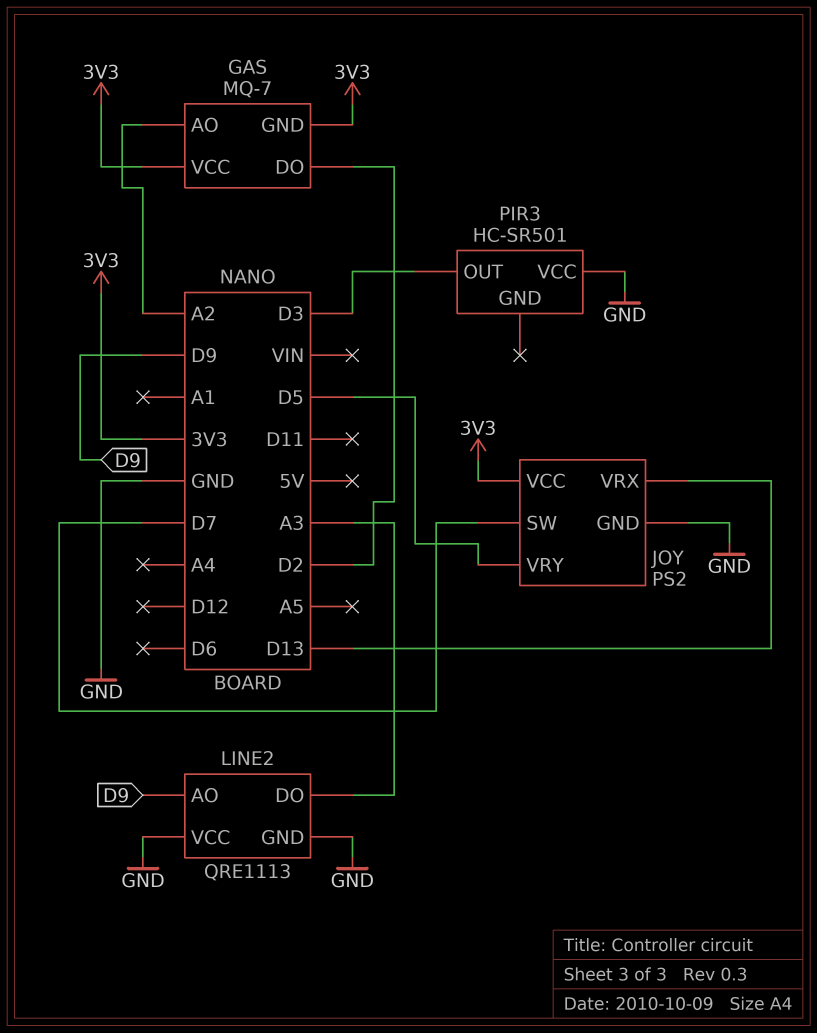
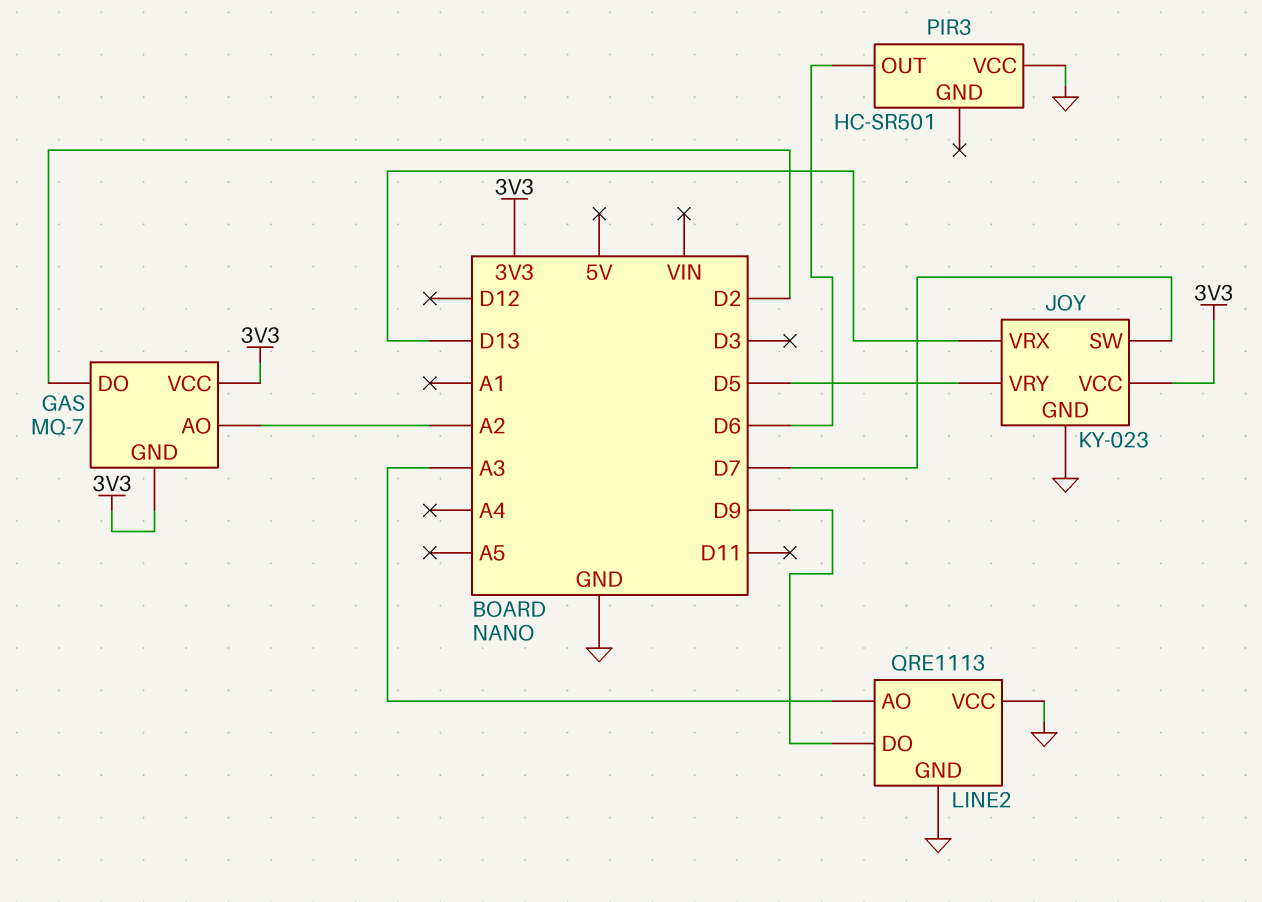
JOY: PS2 -> KY-023
LINE2 pin AO: D9 -> A3
LINE2 pin DO: A3 -> D9
PIR3 pin OUT: D3 -> D6

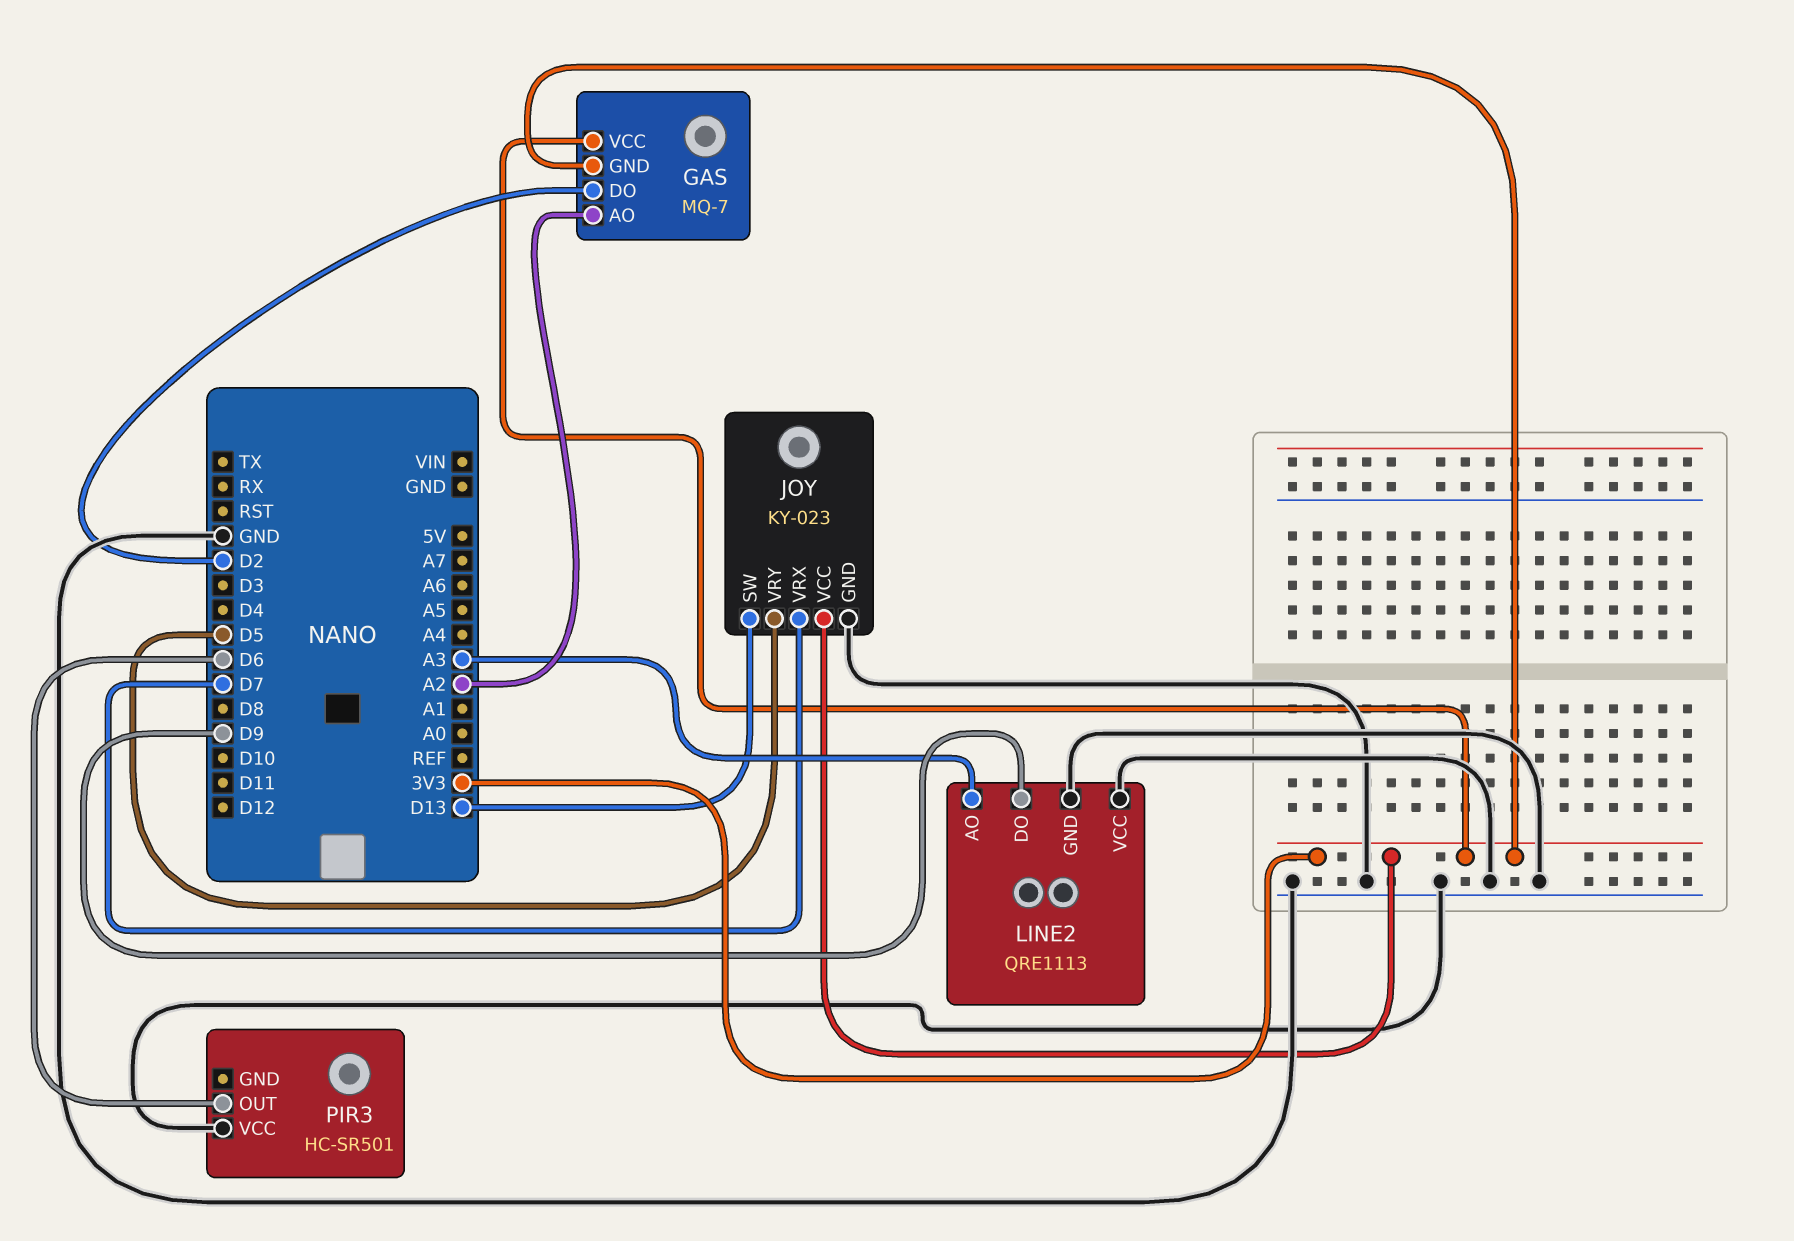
JOY pin SW: D7 -> D13
JOY pin VRX: D13 -> D7

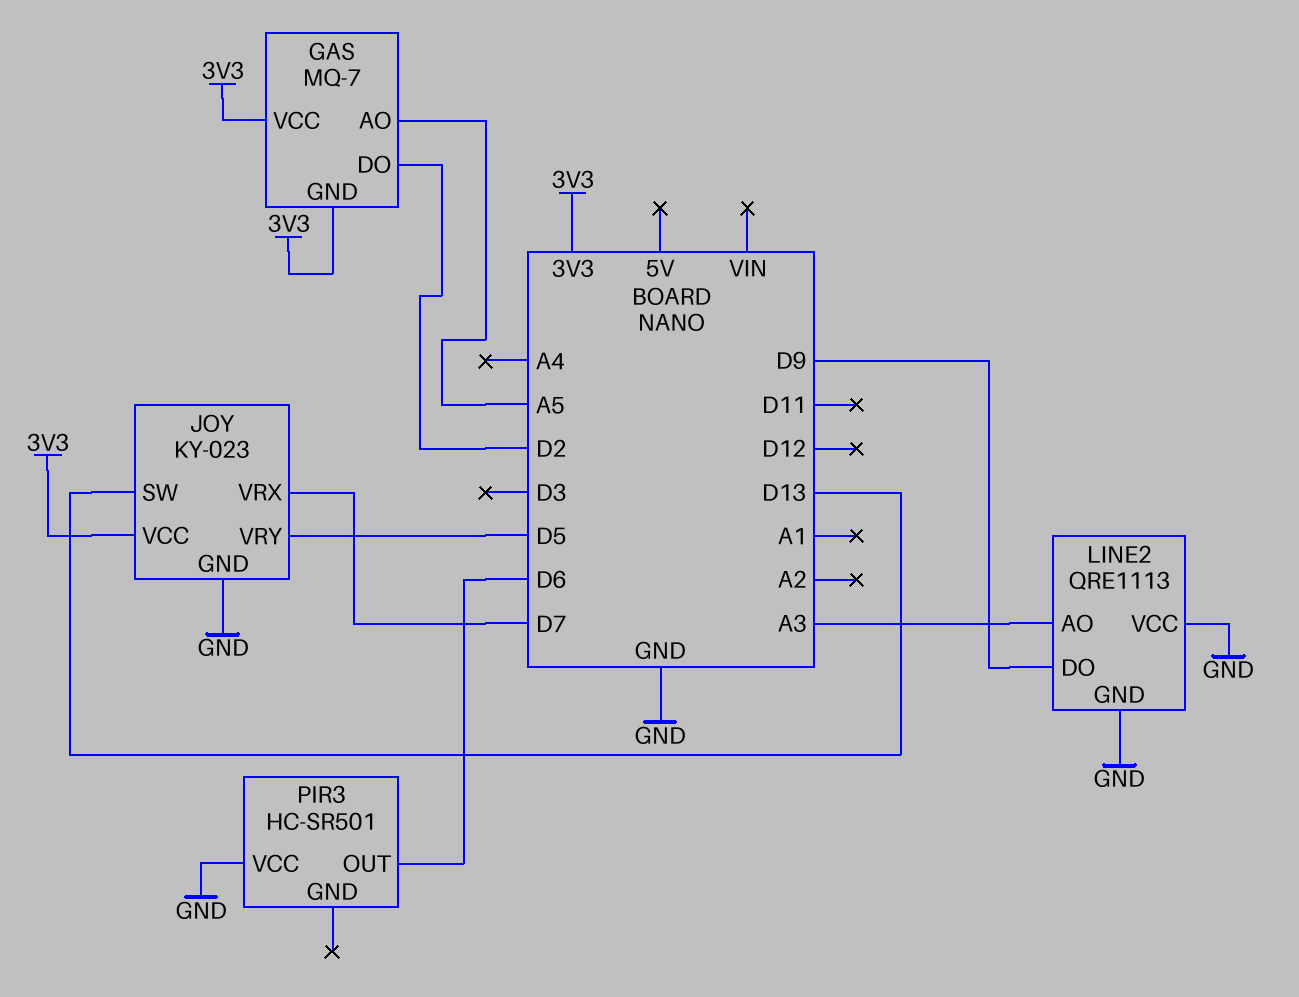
GAS pin AO: A2 -> A5

